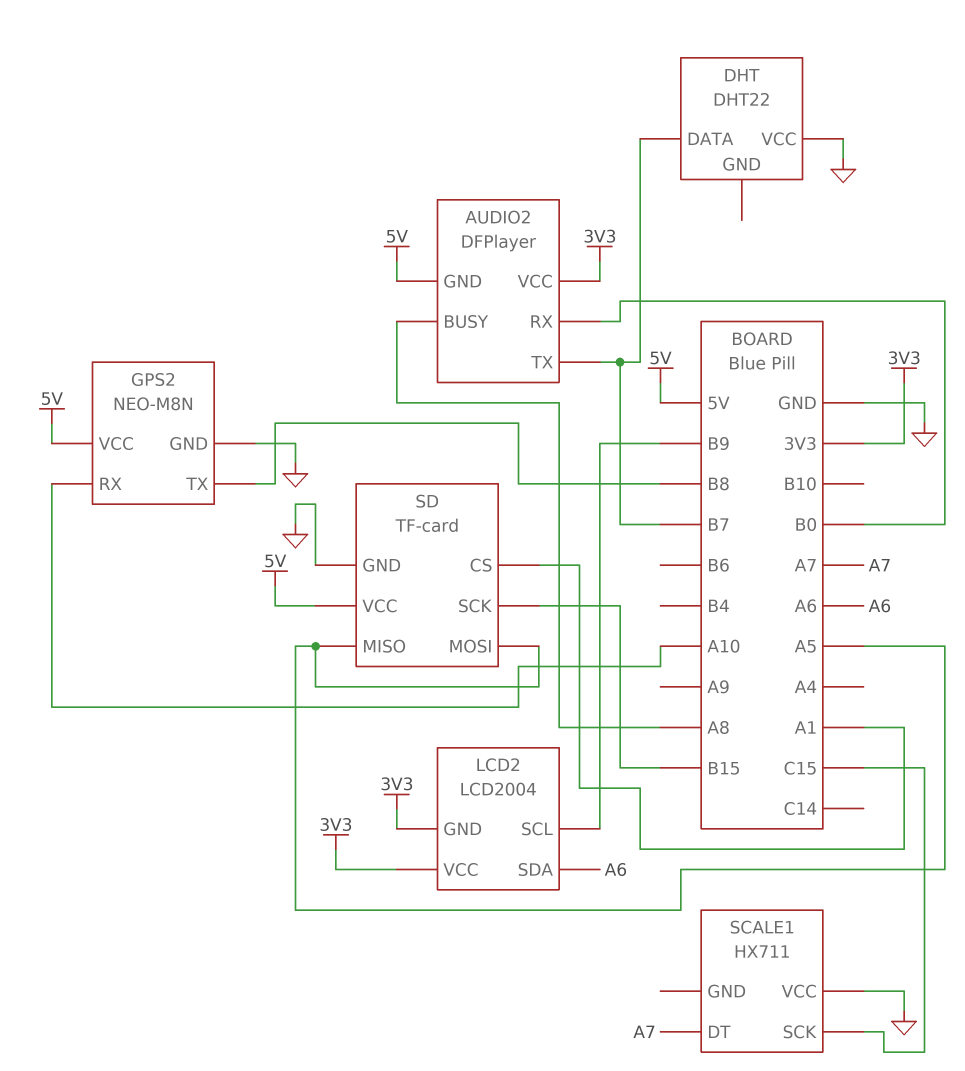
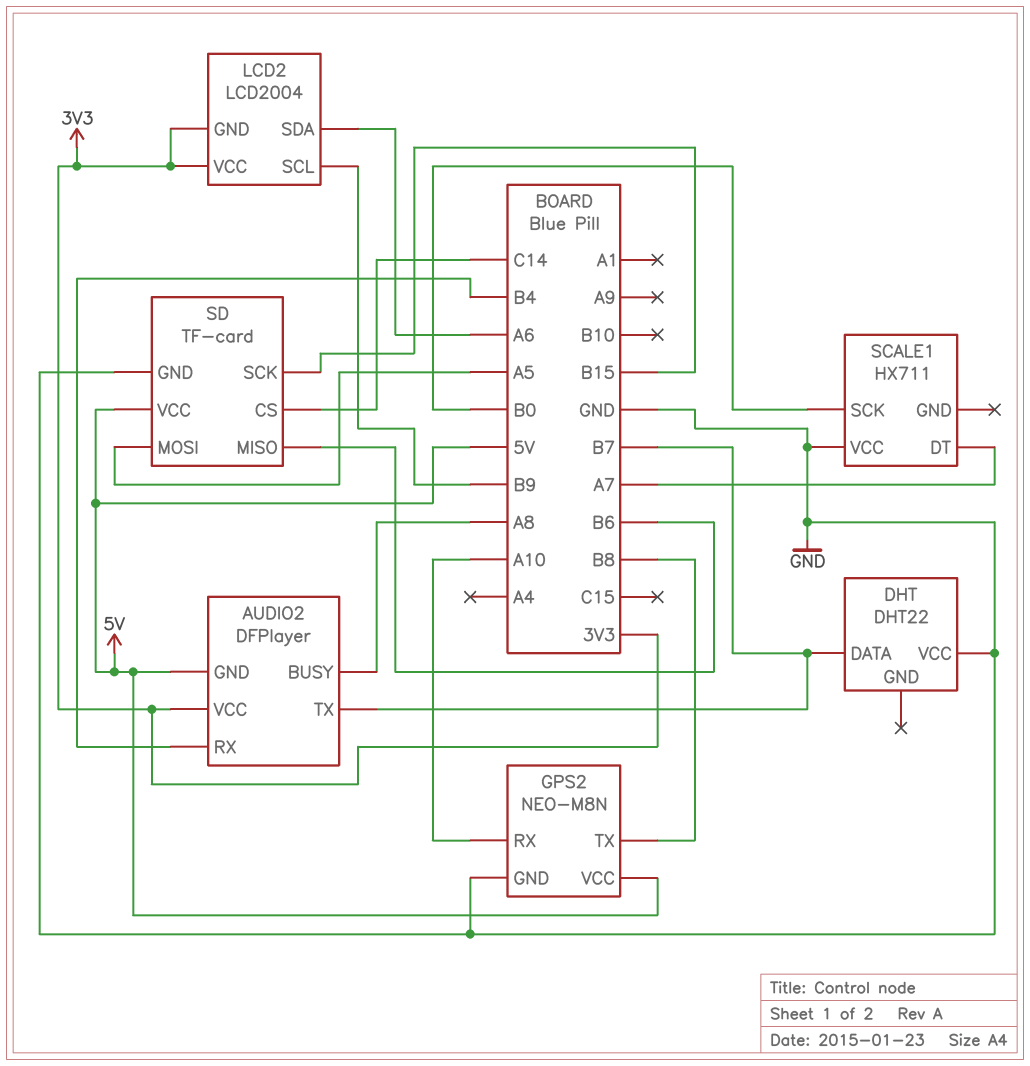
AUDIO2 pin RX: B0 -> B4
SCALE1 pin SCK: C15 -> B0
SD pin CS: A1 -> C14
SD pin MISO: A5 -> B6

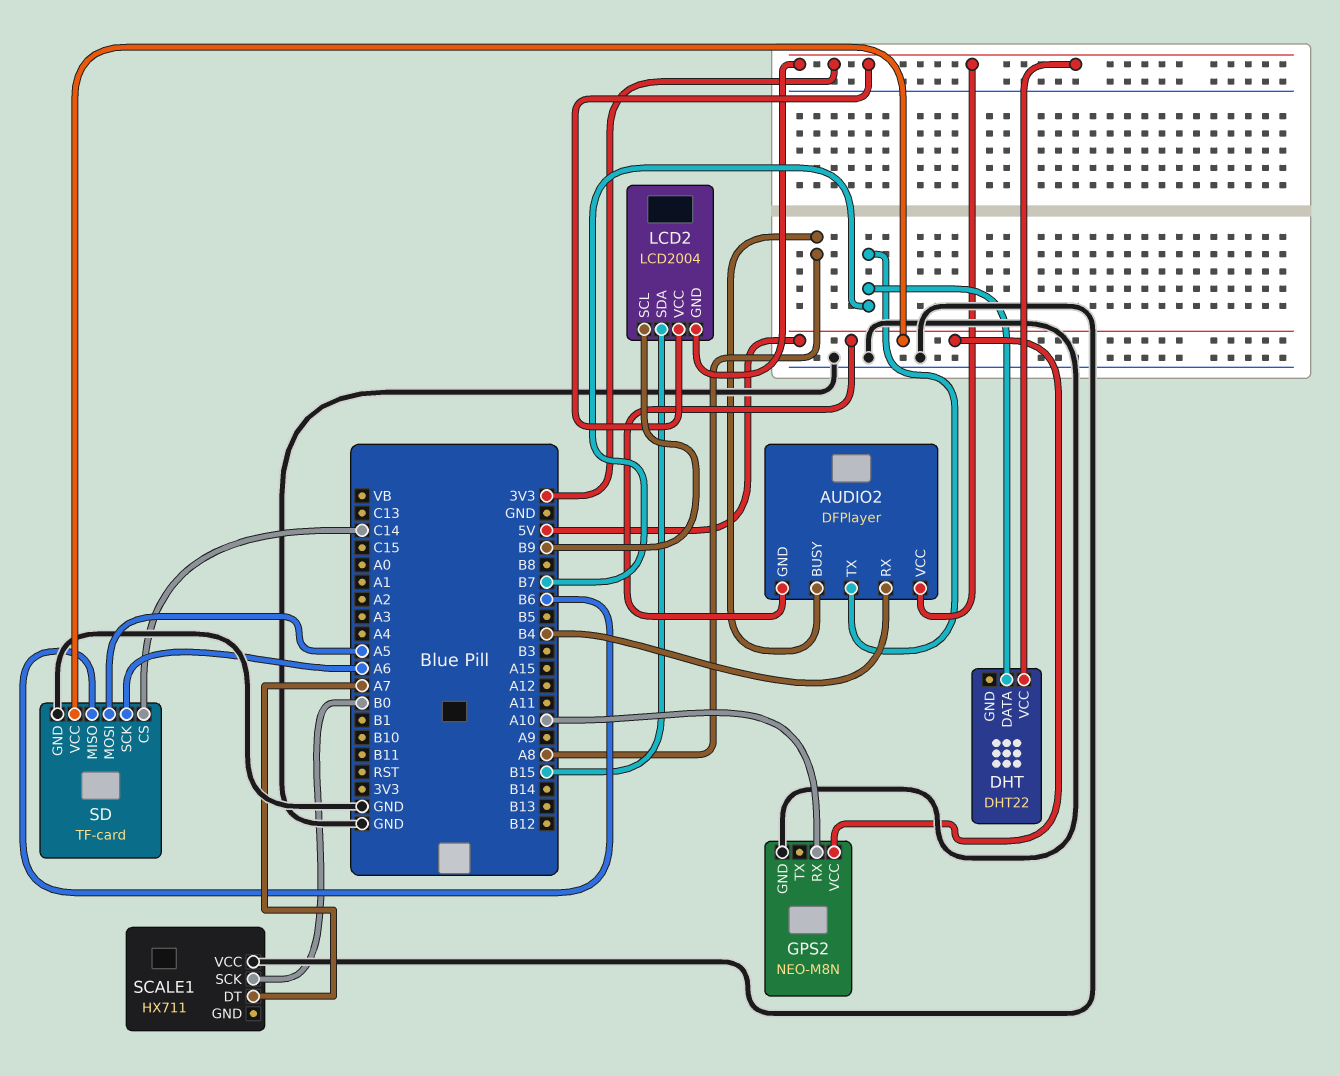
DHT pin VCC: GND -> 3V3
GPS2 pin TX: B8 -> none
LCD2 pin SDA: A6 -> B15
SD pin SCK: B15 -> A6

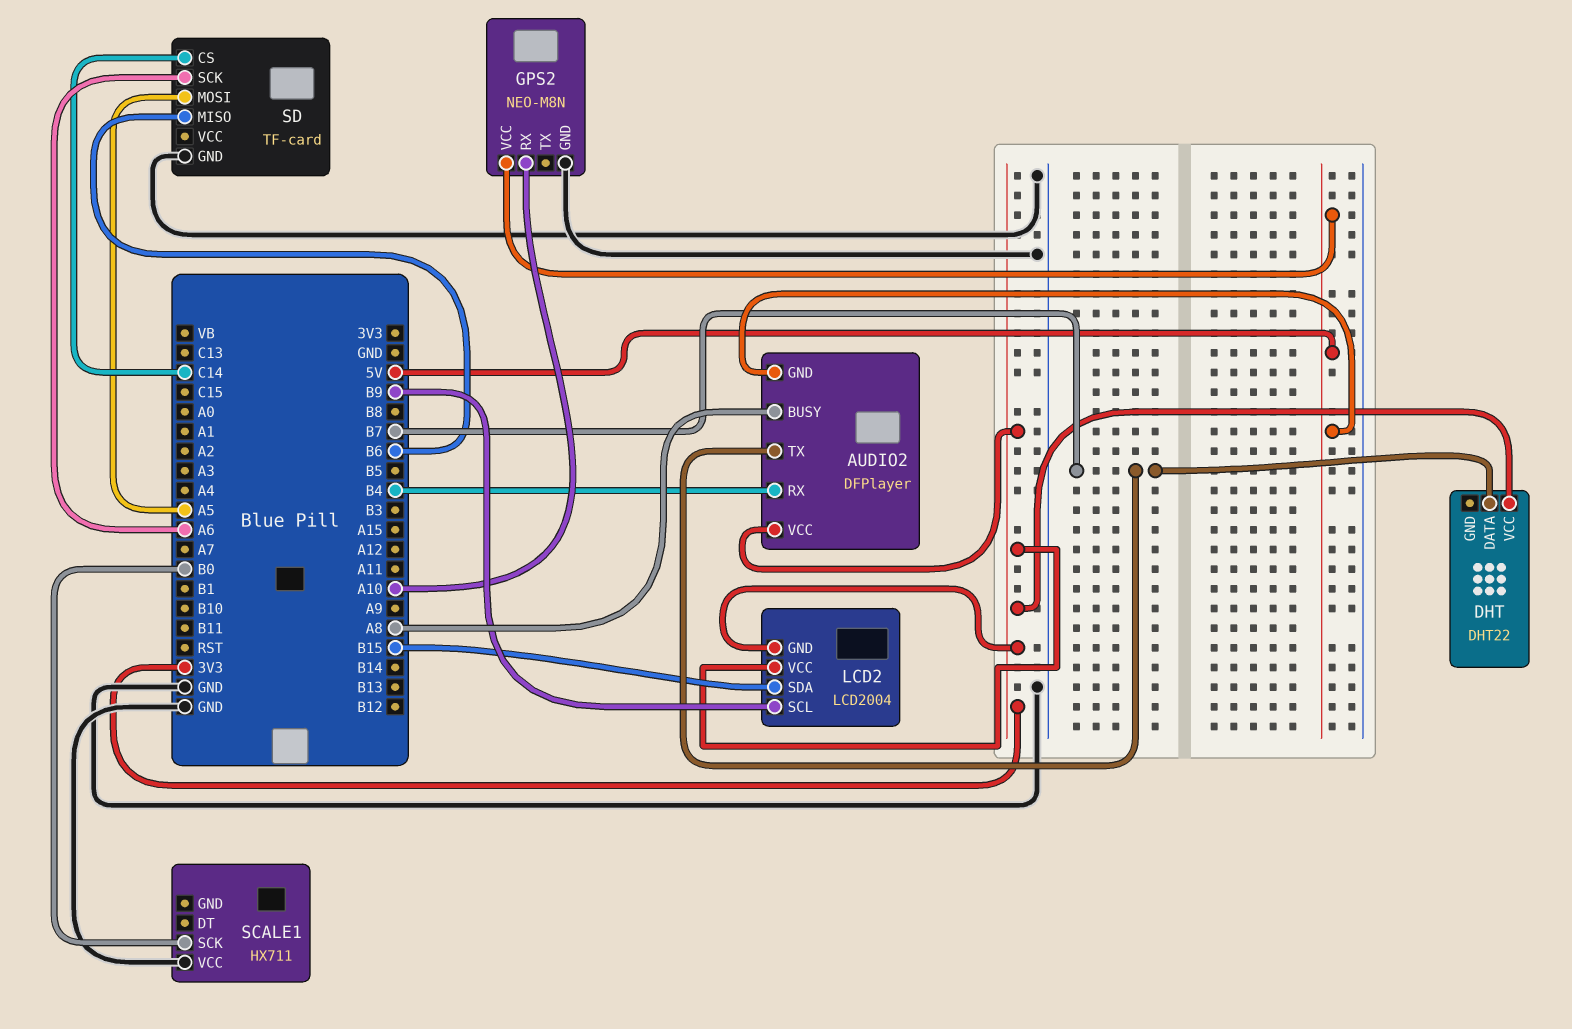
SCALE1 pin DT: A7 -> none
SD pin VCC: 5V -> none

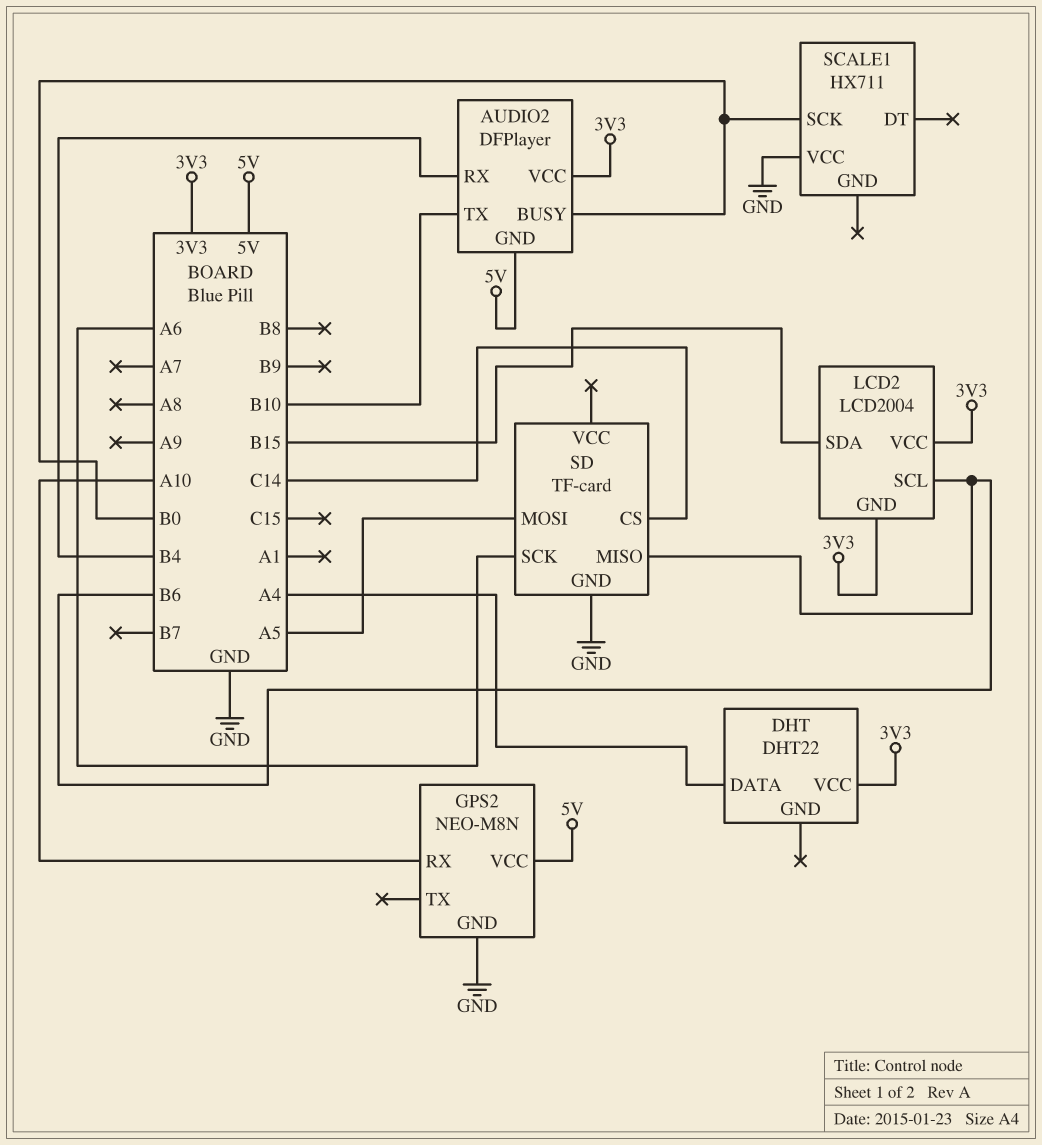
AUDIO2 pin BUSY: A8 -> B0
AUDIO2 pin TX: B7 -> B10
DHT pin DATA: B7 -> A4
LCD2 pin SCL: B9 -> B6

